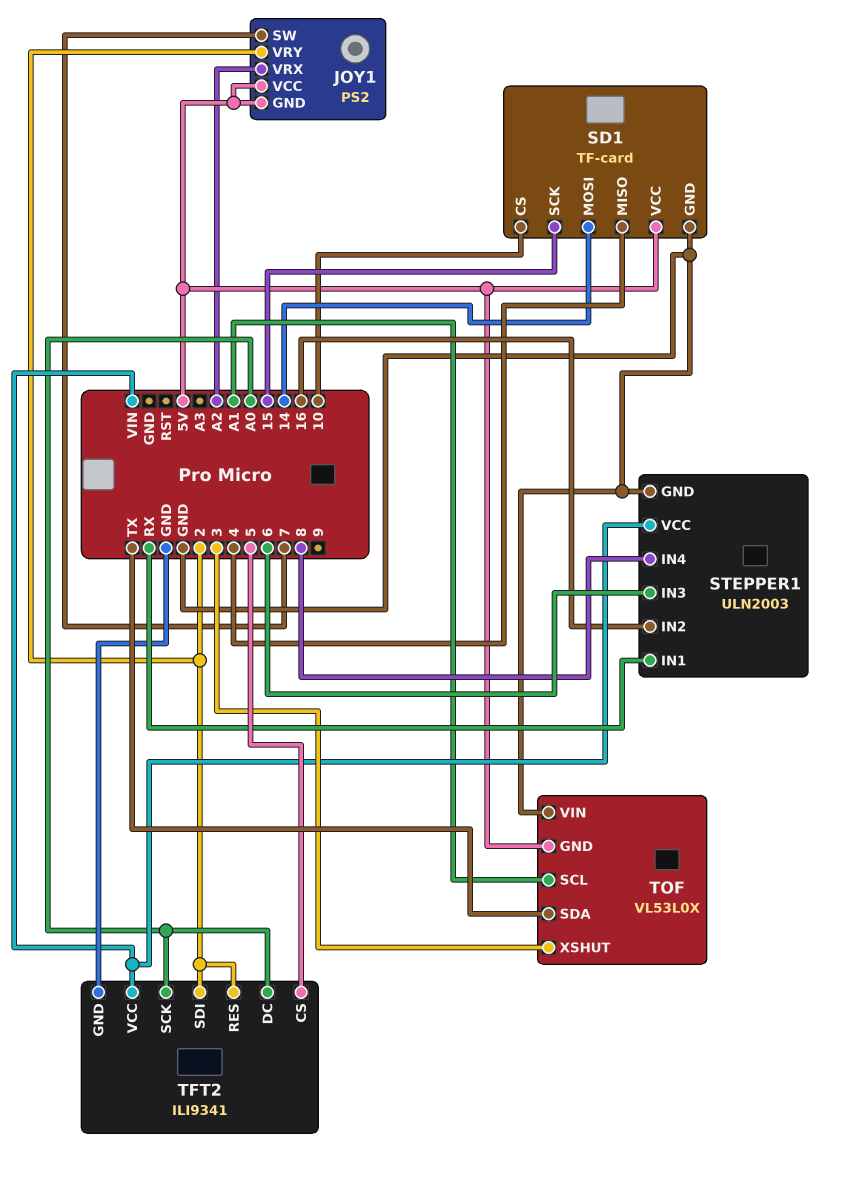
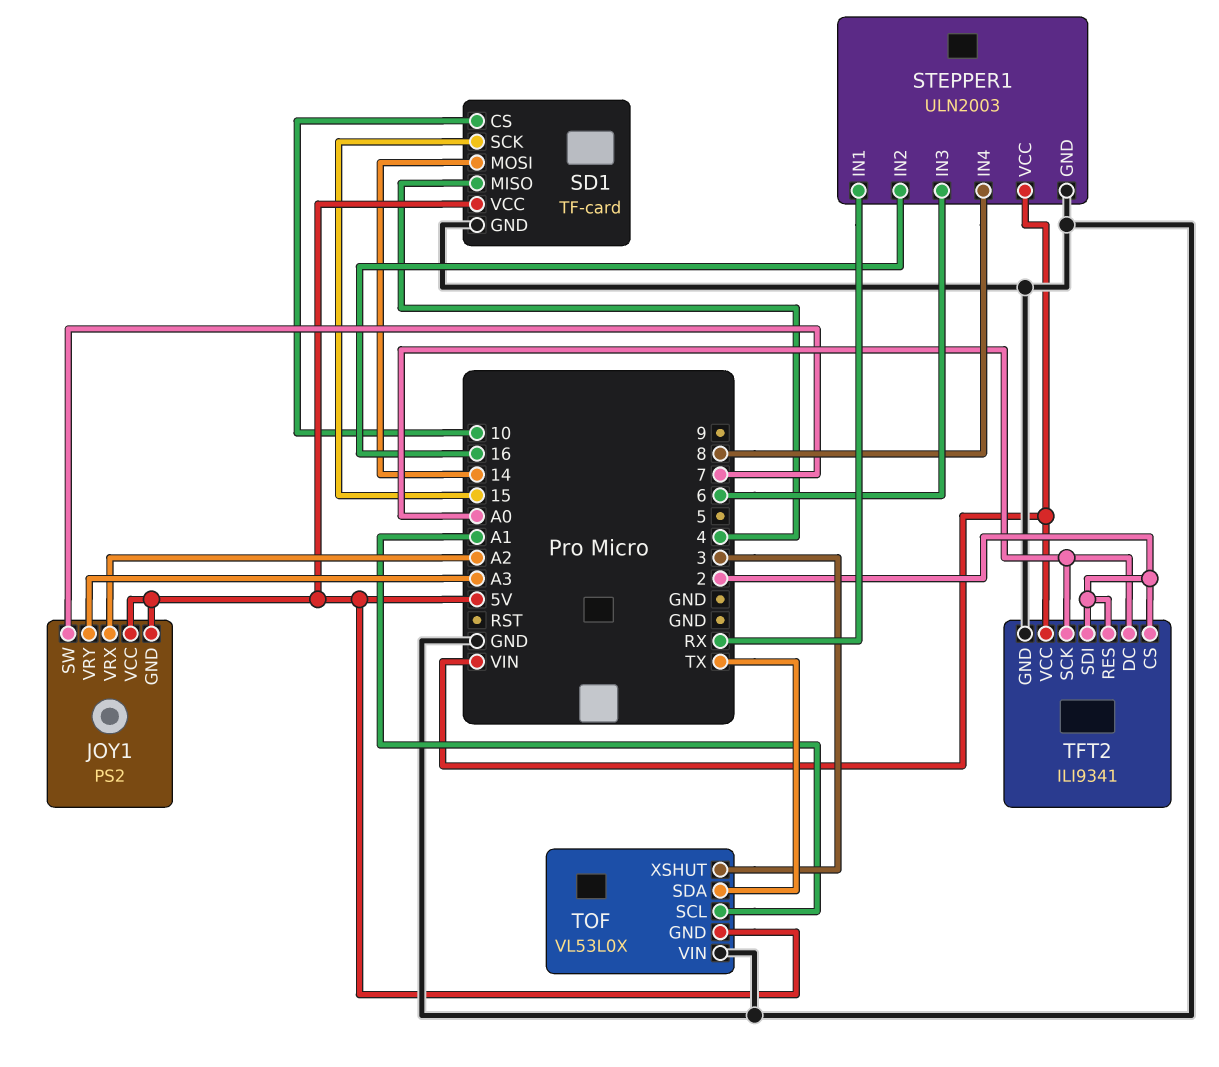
JOY1 pin VRY: 2 -> A3
TFT2 pin CS: 5 -> 2

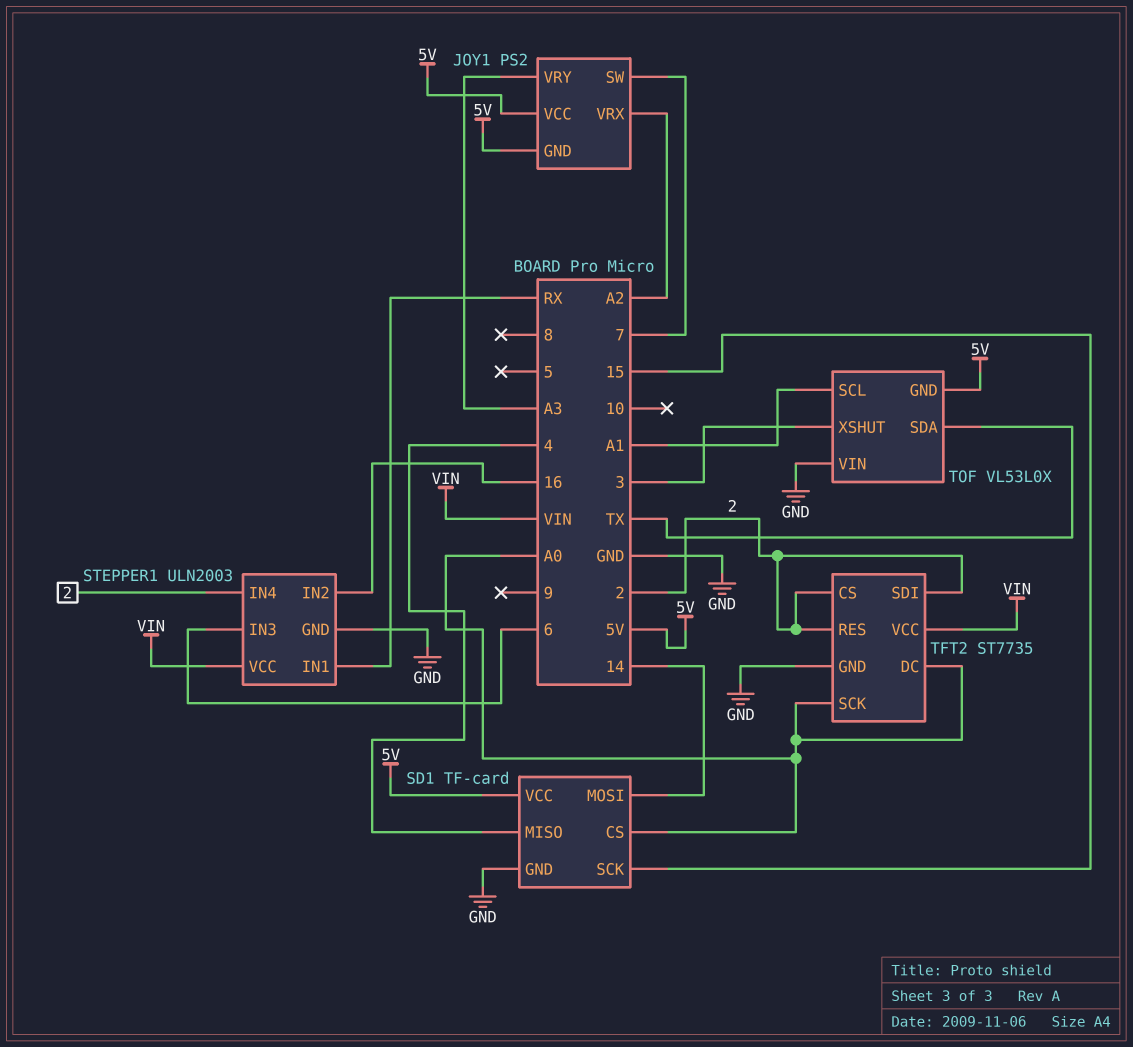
SD1 pin CS: 10 -> A0
STEPPER1 pin IN4: 8 -> 2
TFT2: ILI9341 -> ST7735

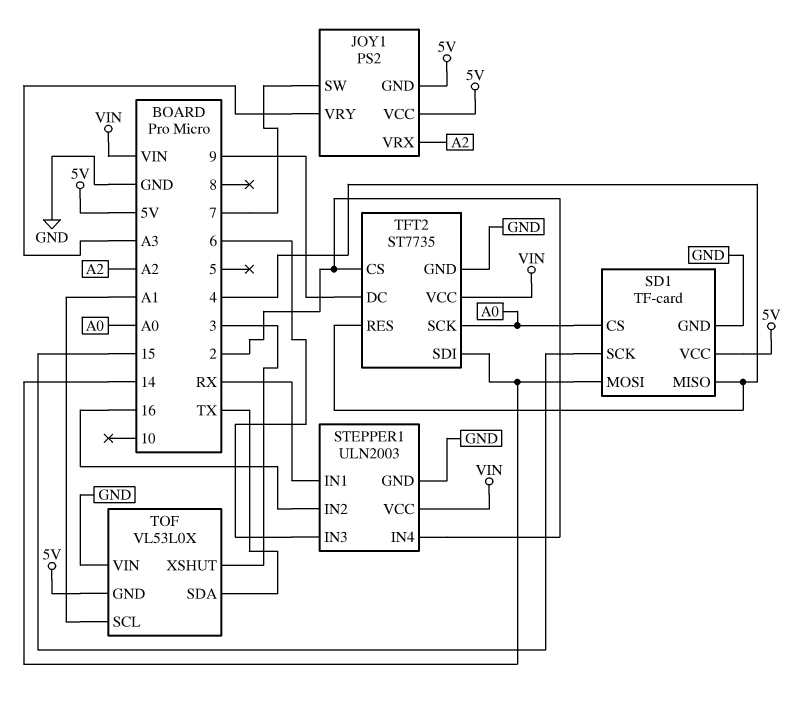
TFT2 pin DC: A0 -> 9
TFT2 pin RES: 2 -> 4
TFT2 pin SDI: 2 -> 14

